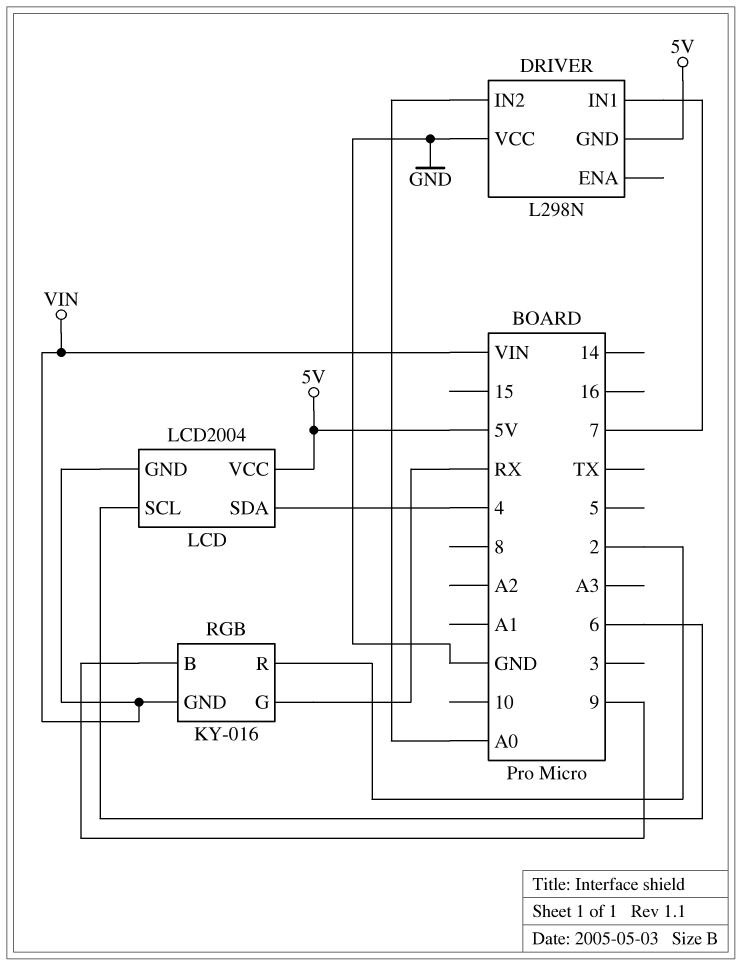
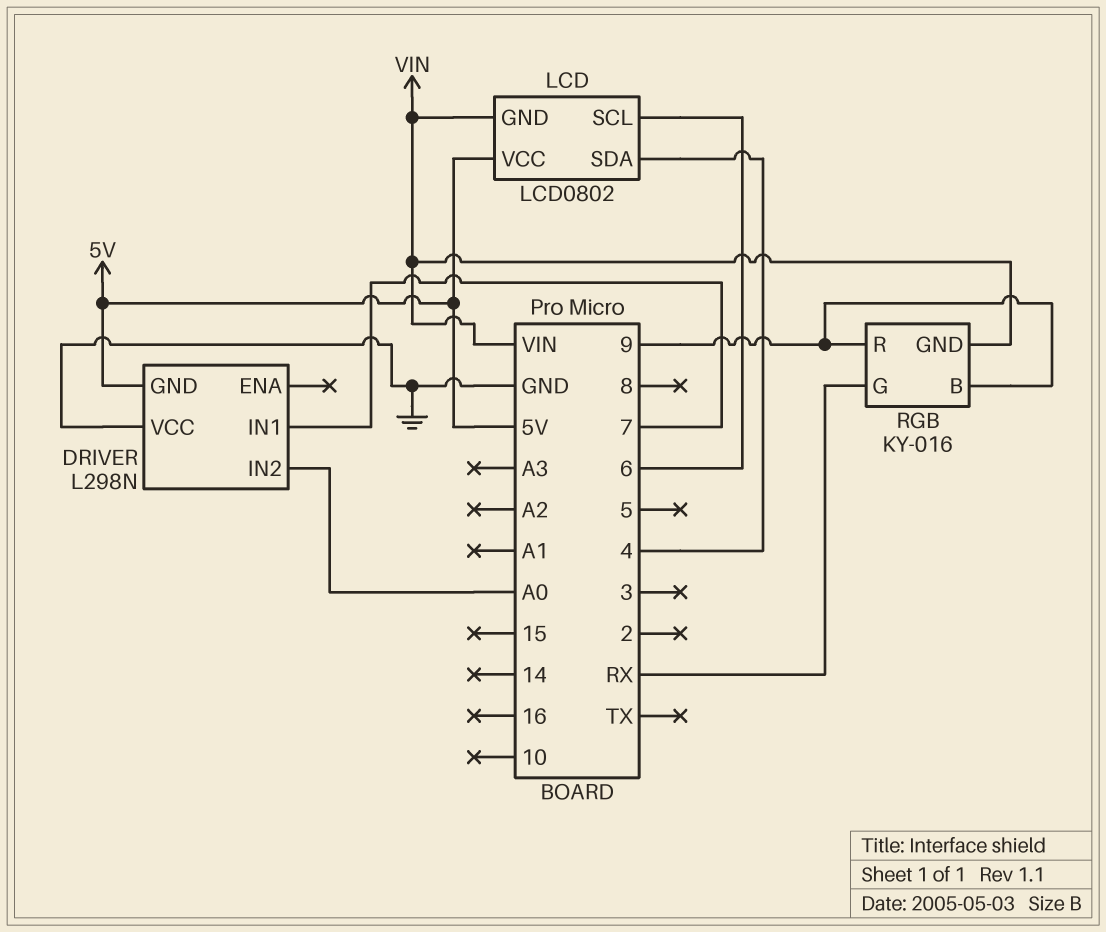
LCD: LCD2004 -> LCD0802
RGB pin R: 2 -> 9

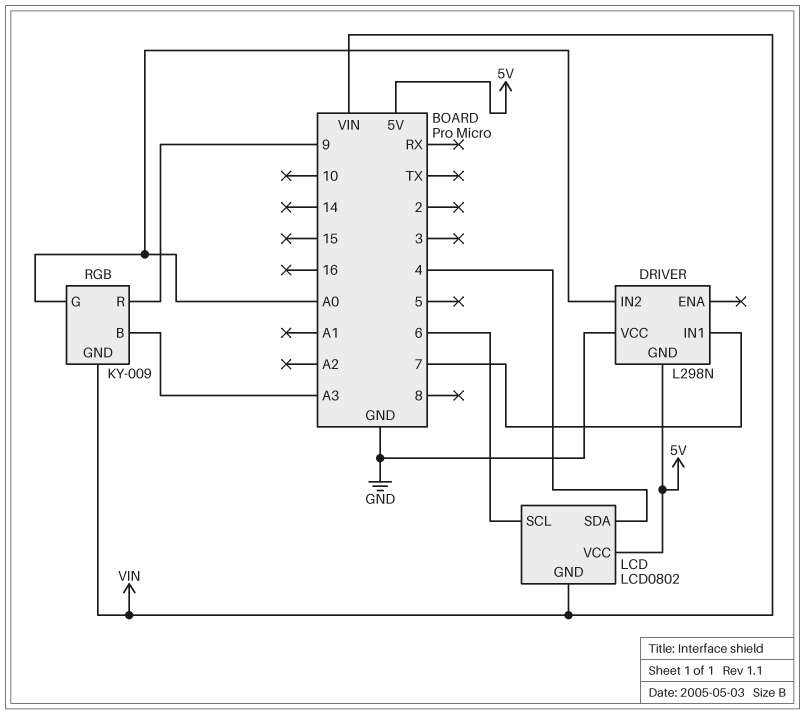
RGB: KY-016 -> KY-009
RGB pin B: 9 -> A3
RGB pin G: RX -> A0

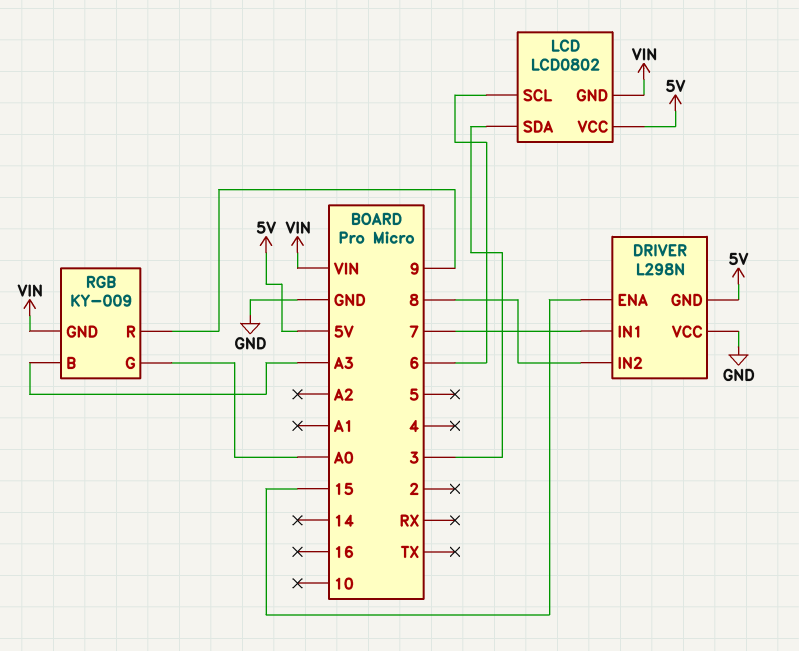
DRIVER pin ENA: none -> 15
DRIVER pin IN2: A0 -> 8
LCD pin SDA: 4 -> 3

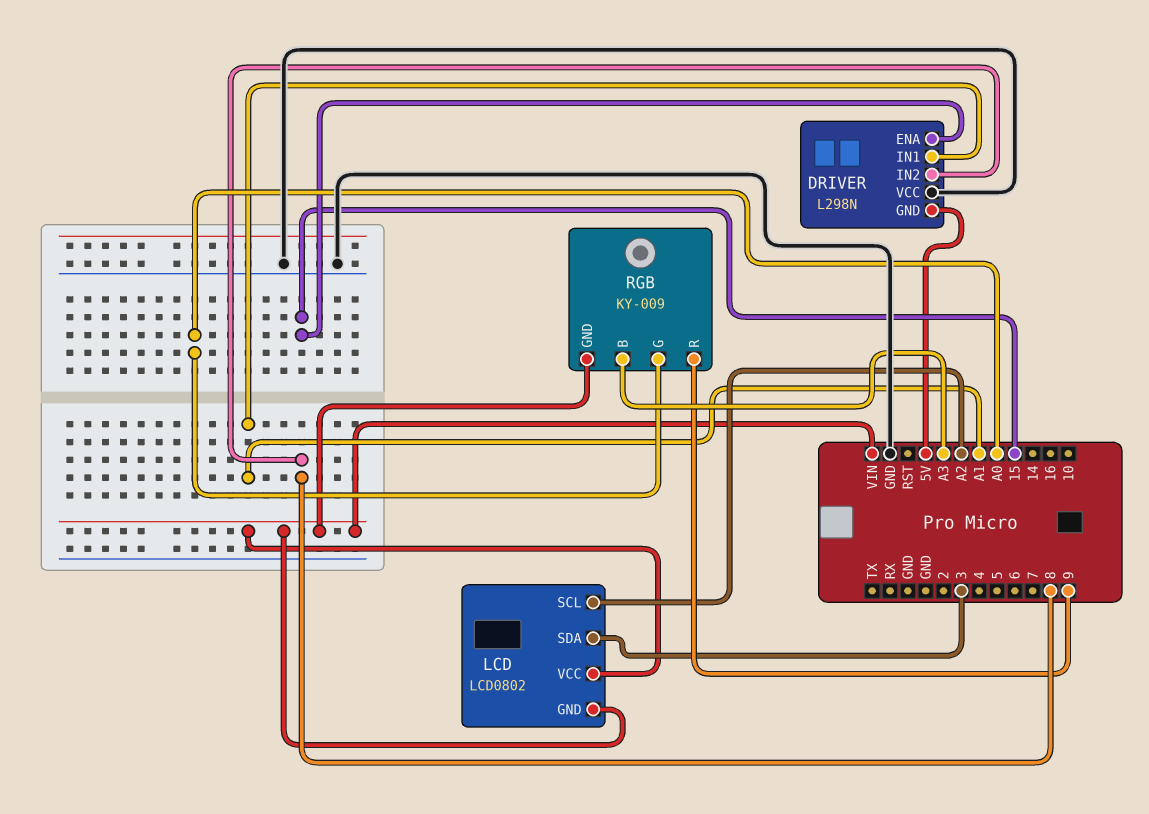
DRIVER pin IN1: 7 -> A1
LCD pin SCL: 6 -> A2
LCD pin VCC: 5V -> VIN

